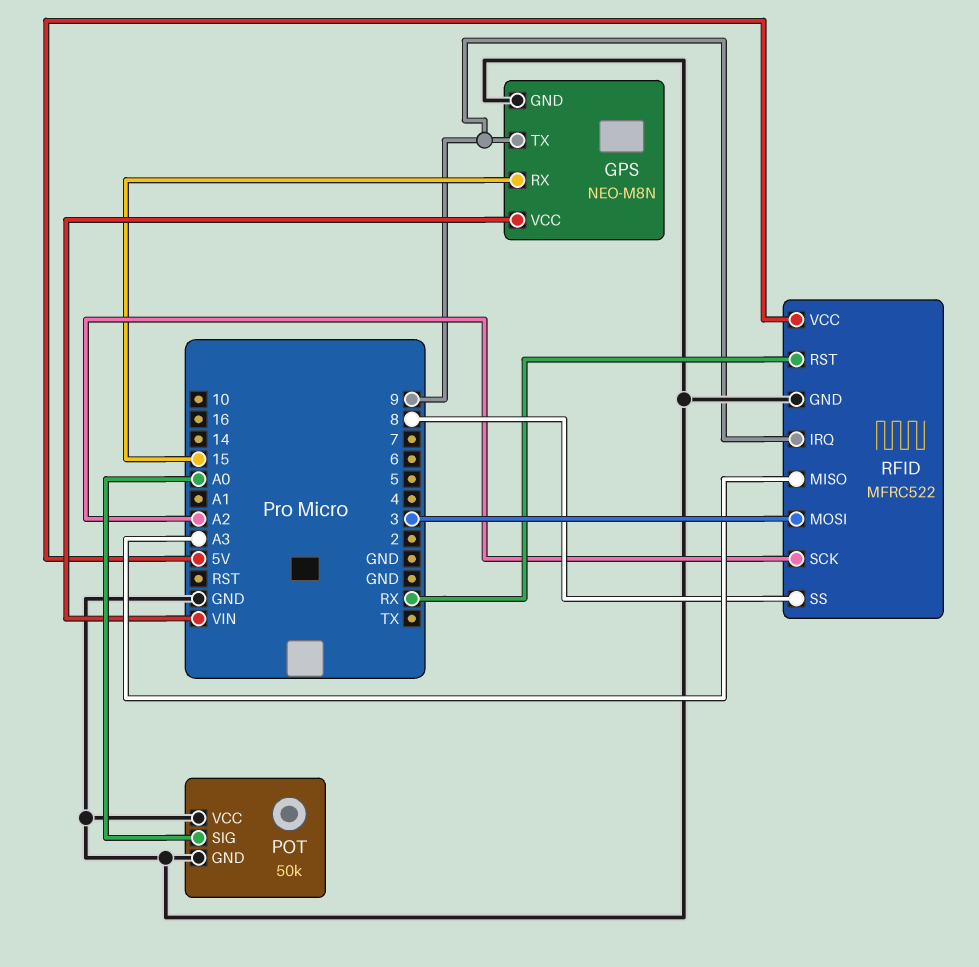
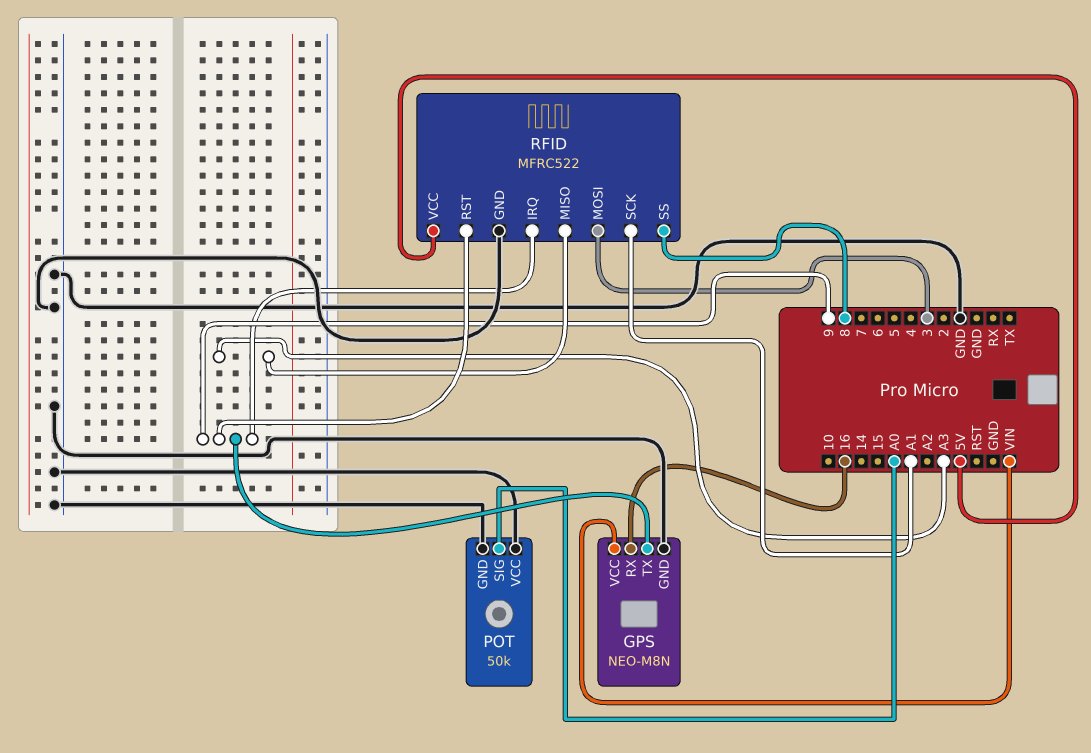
GPS pin RX: 15 -> 16
RFID pin RST: RX -> 9
RFID pin SCK: A2 -> A1

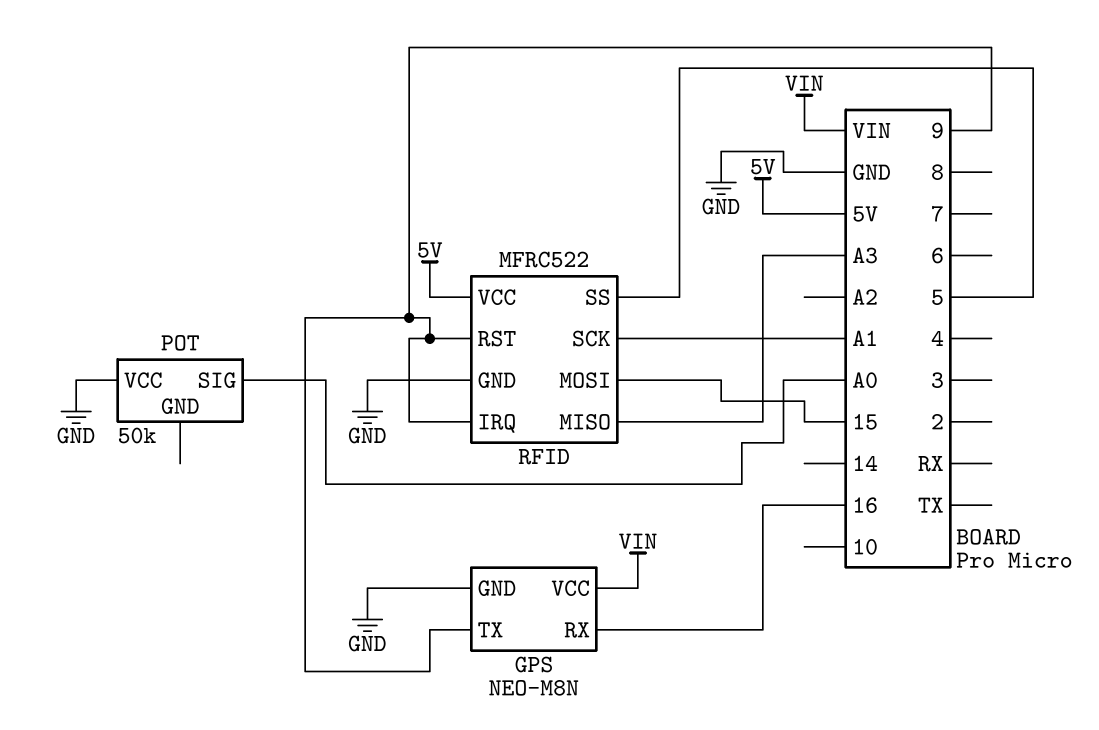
POT pin GND: GND -> none
RFID pin MOSI: 3 -> 15
RFID pin SS: 8 -> 5

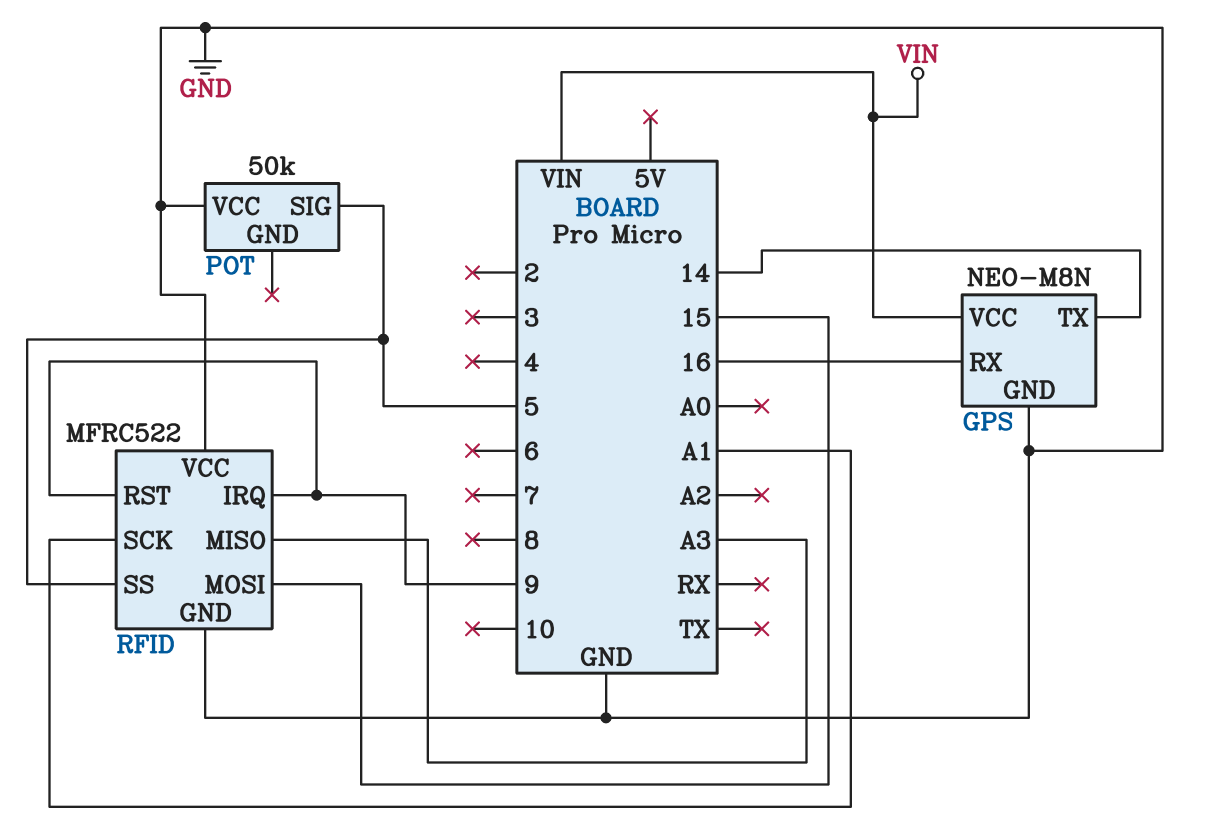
GPS pin TX: 9 -> 14
POT pin SIG: A0 -> 5
RFID pin VCC: 5V -> GND

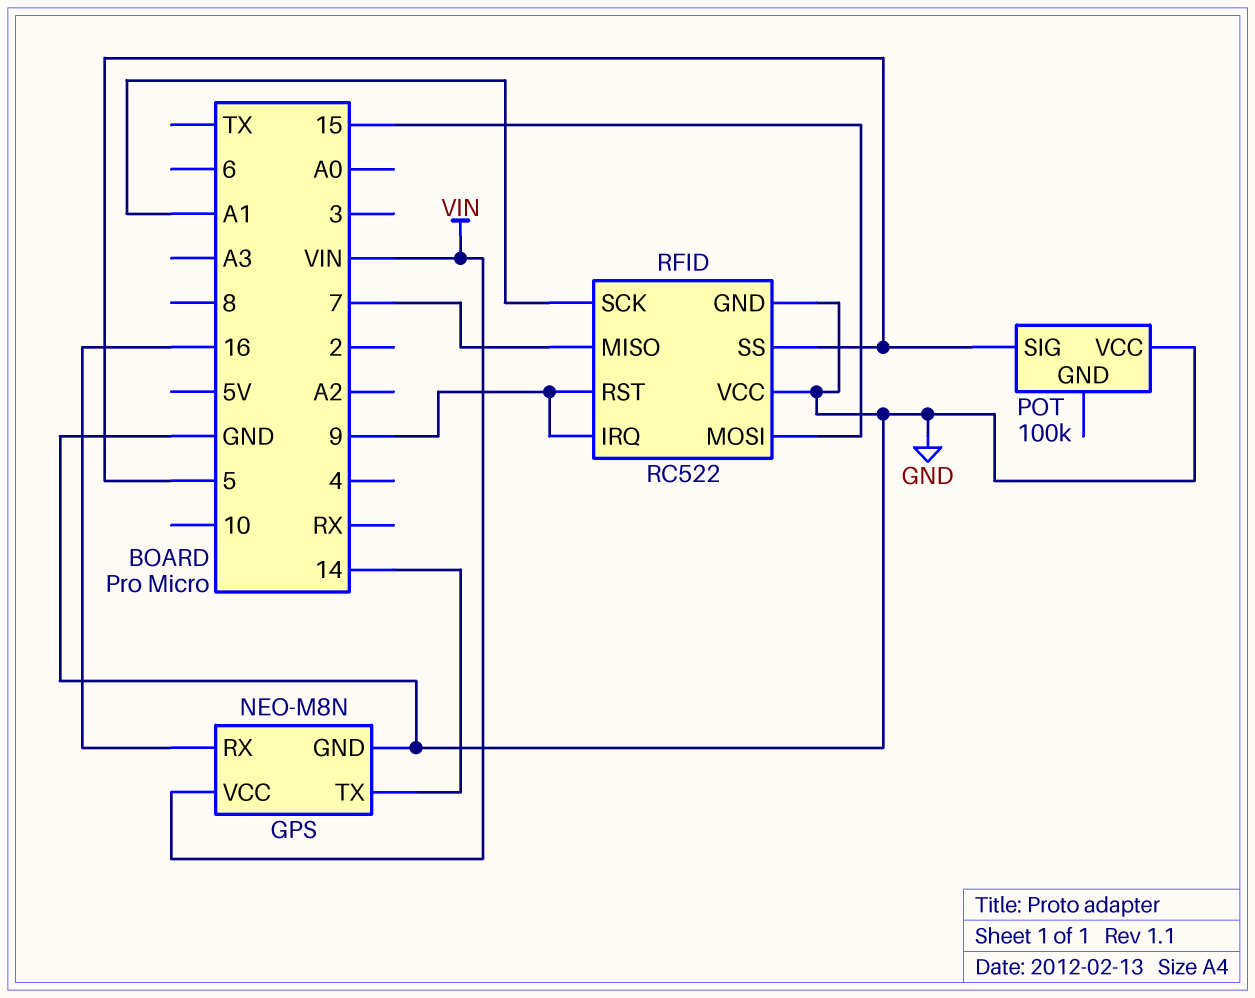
POT: 50k -> 100k
RFID: MFRC522 -> RC522
RFID pin MISO: A3 -> 7

